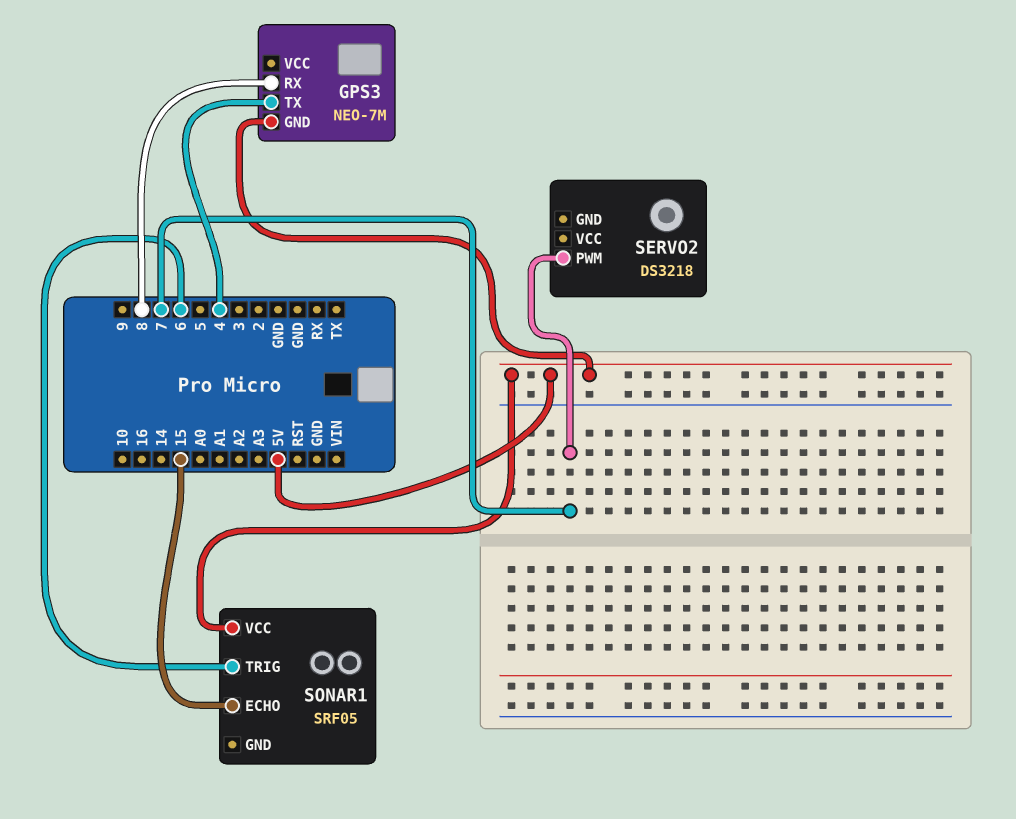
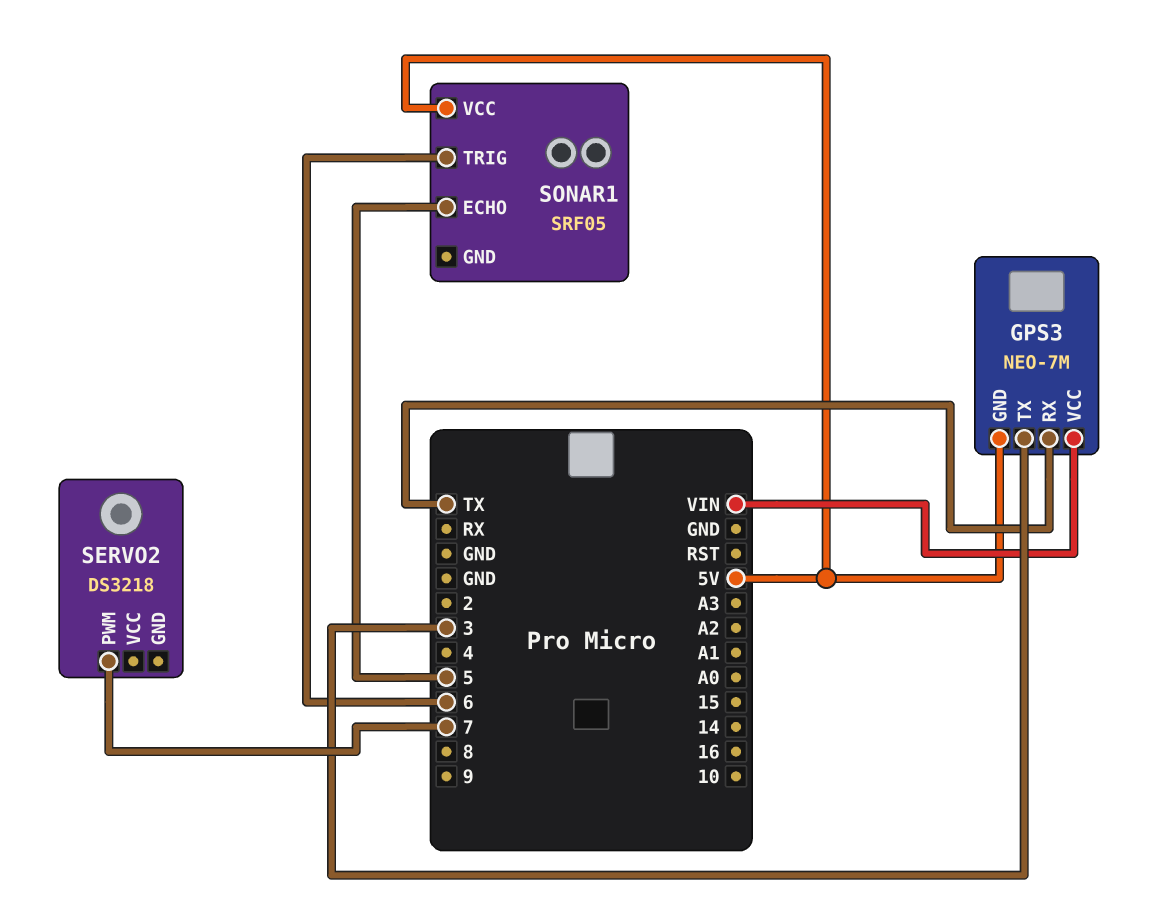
GPS3 pin RX: 8 -> TX
GPS3 pin TX: 4 -> 3
GPS3 pin VCC: none -> VIN
SONAR1 pin ECHO: 15 -> 5

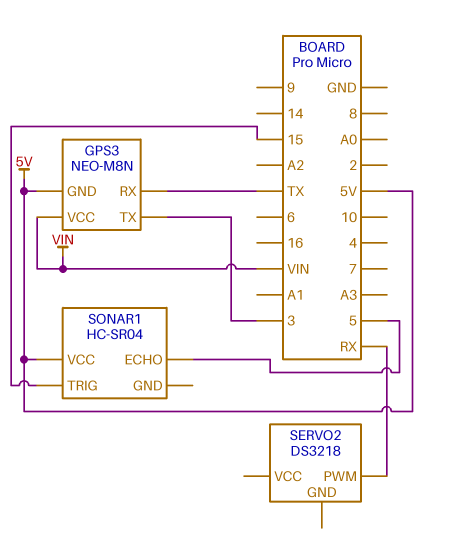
GPS3: NEO-7M -> NEO-M8N
SERVO2 pin PWM: 7 -> RX
SONAR1: SRF05 -> HC-SR04
SONAR1 pin TRIG: 6 -> 15

